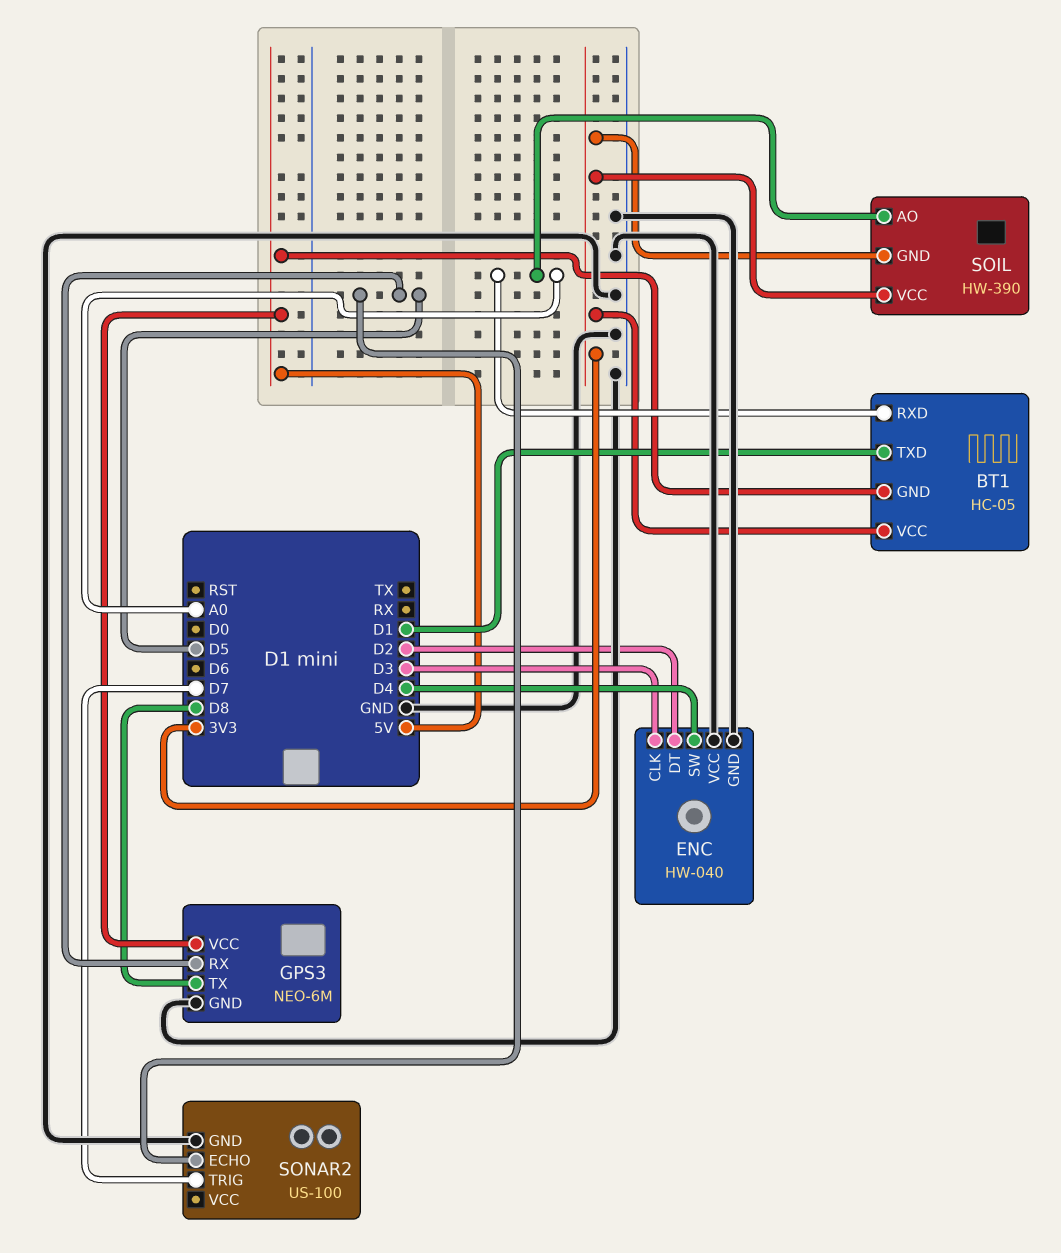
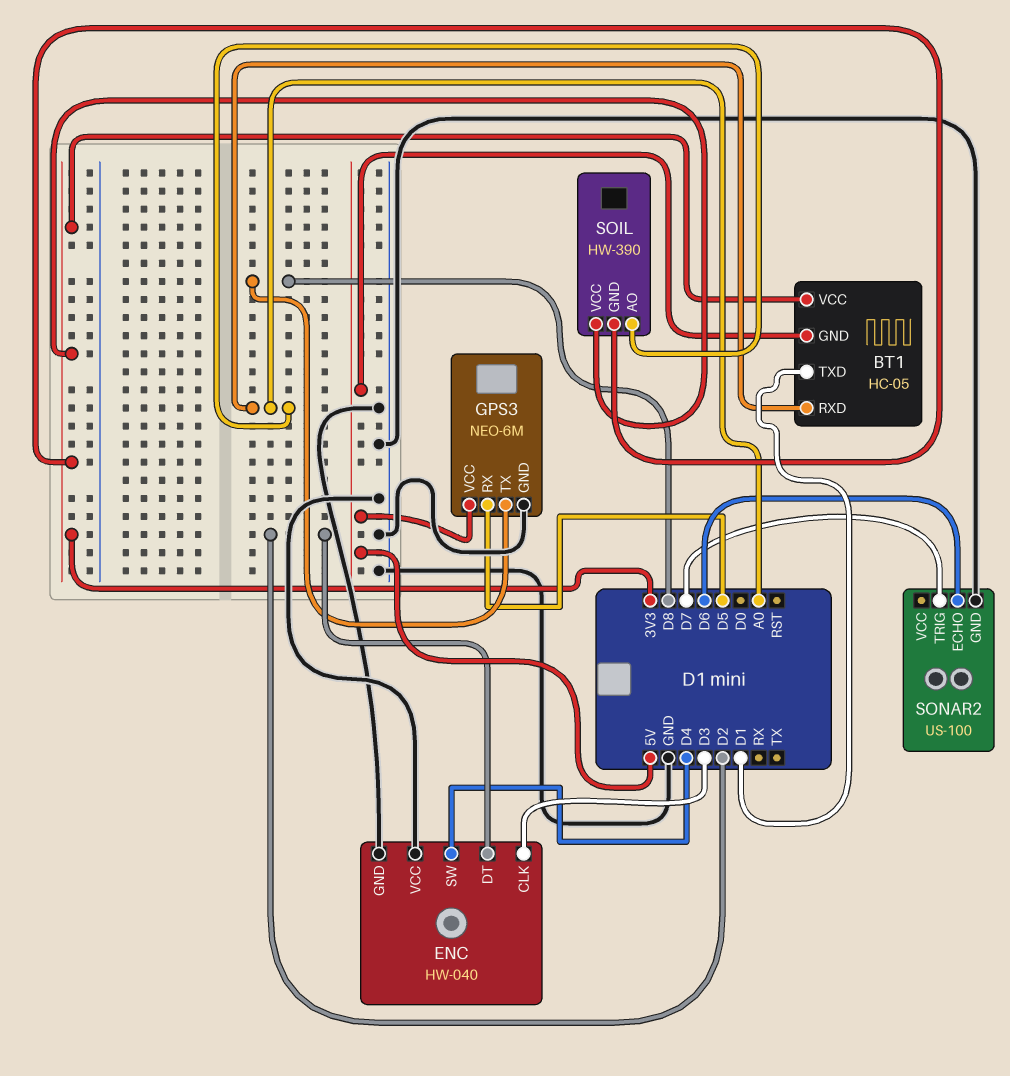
SONAR2 pin ECHO: D5 -> D6

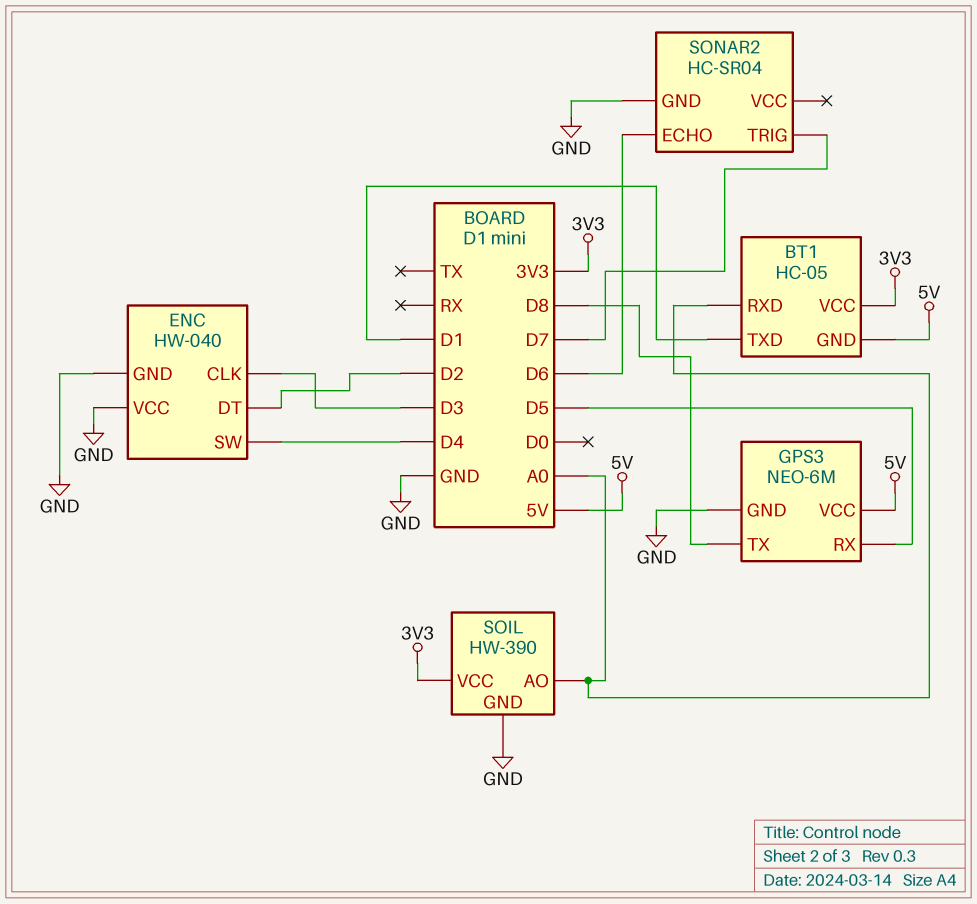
SOIL pin GND: 3V3 -> GND
SONAR2: US-100 -> HC-SR04

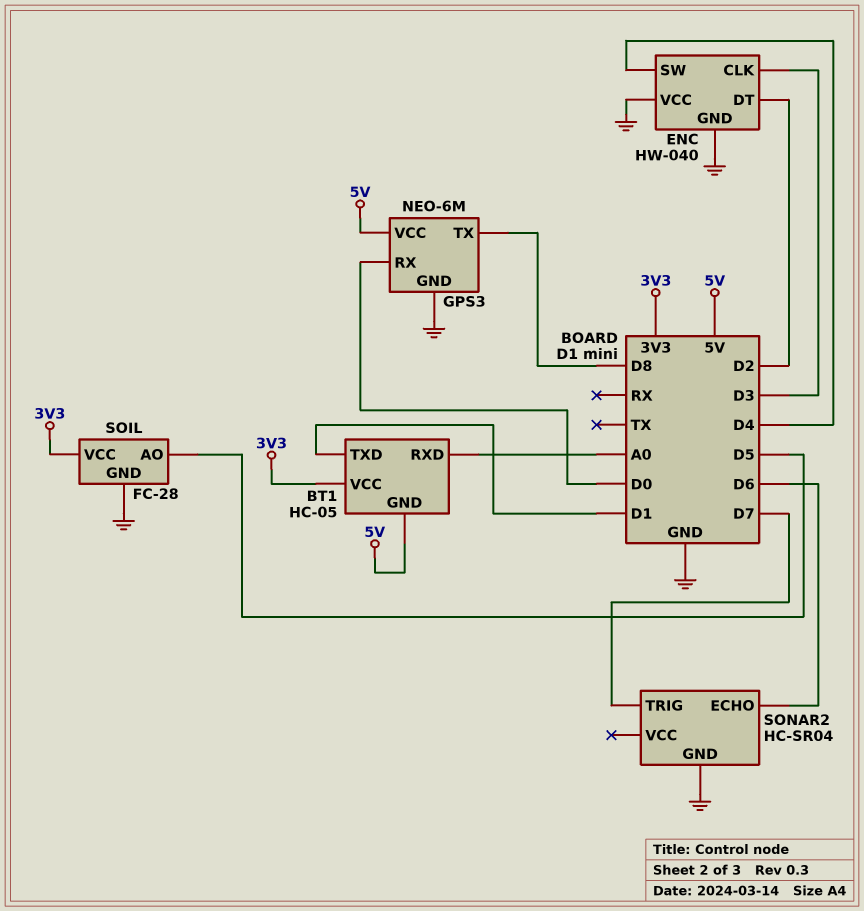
GPS3 pin RX: D5 -> D0
SOIL: HW-390 -> FC-28
SOIL pin AO: A0 -> D5

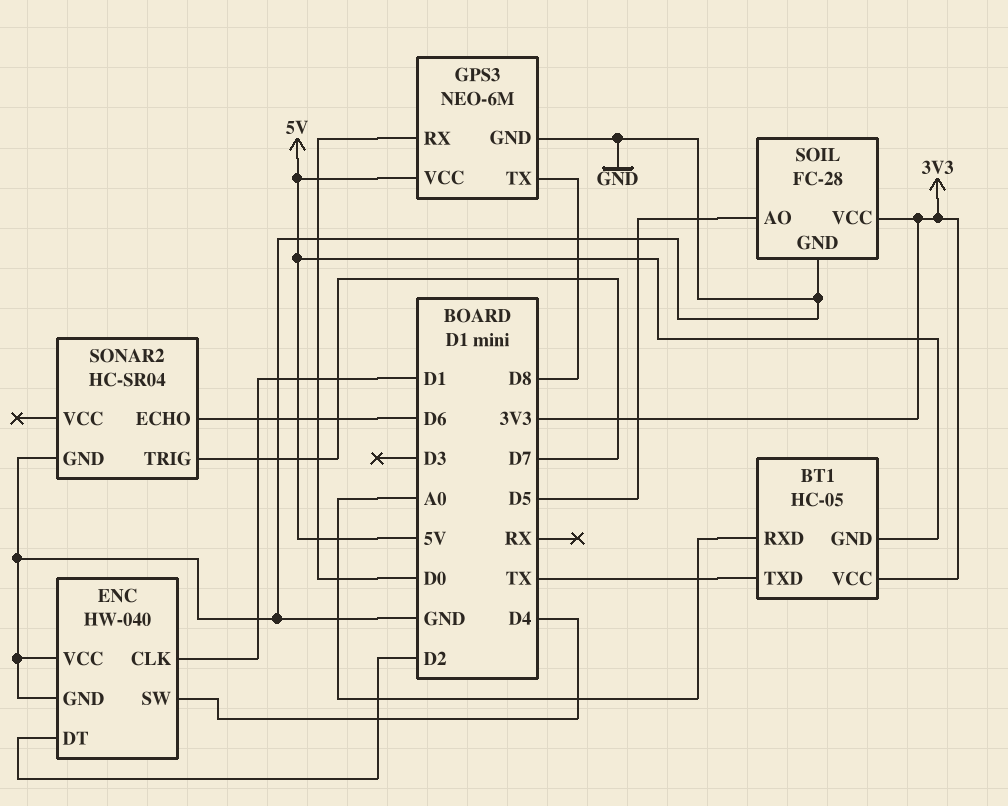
BT1 pin TXD: D1 -> TX
ENC pin CLK: D3 -> D1

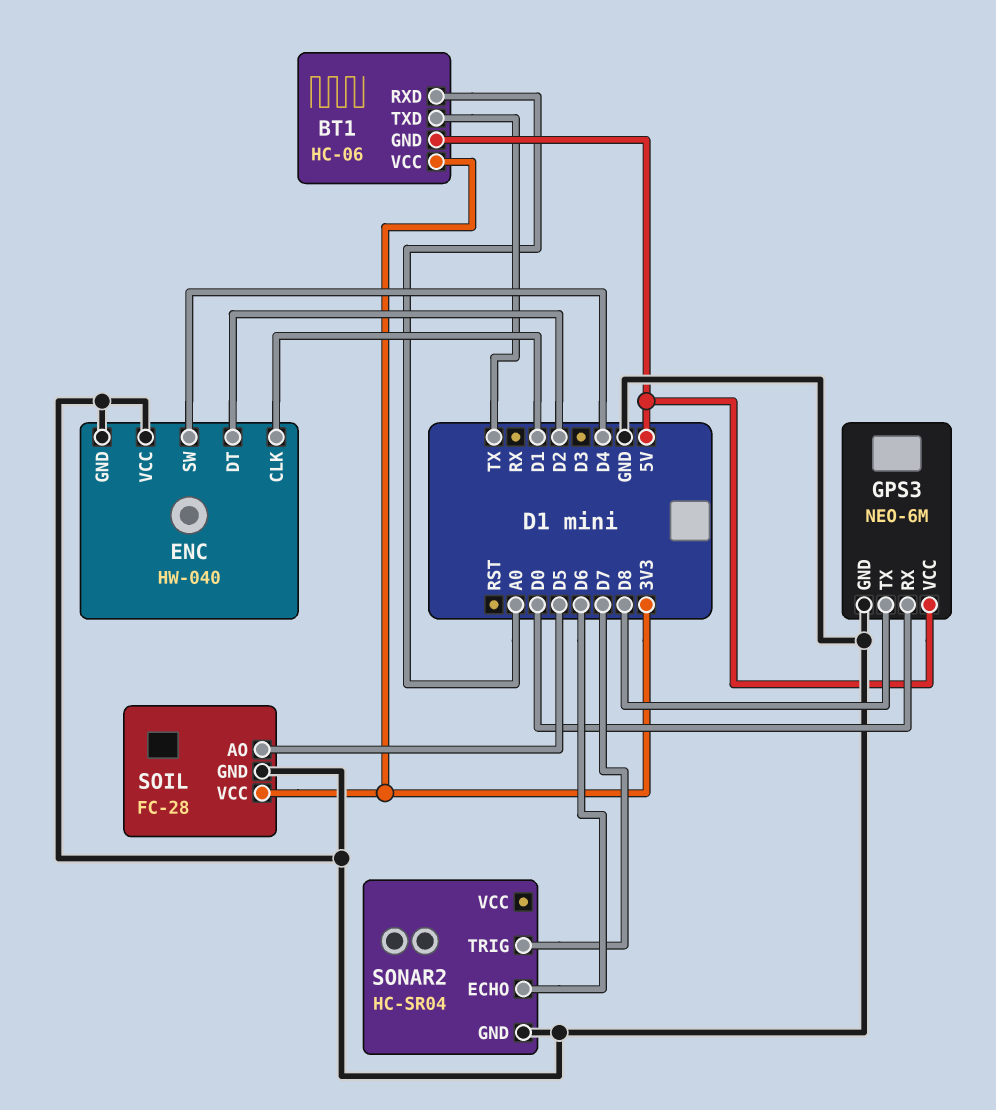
BT1: HC-05 -> HC-06

